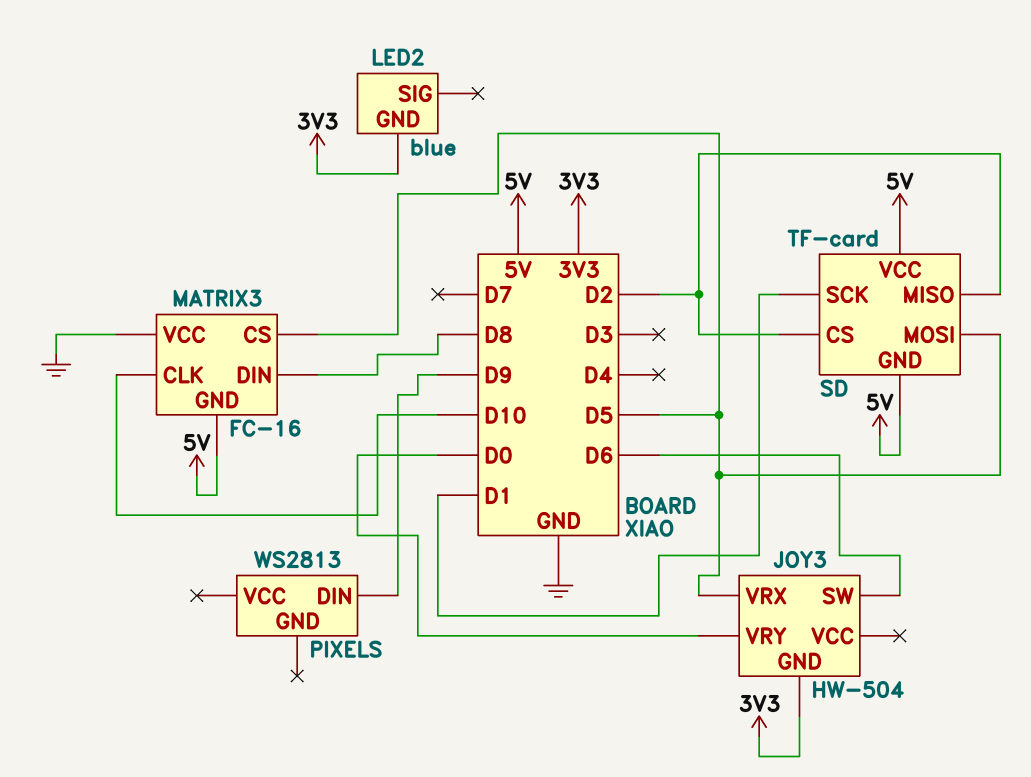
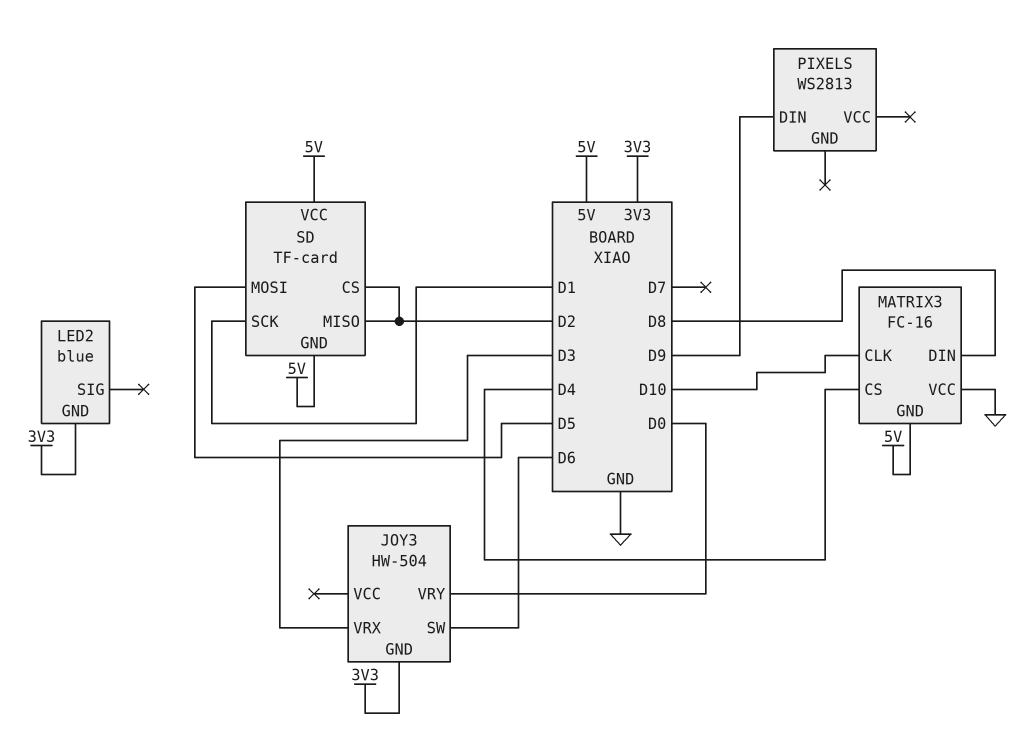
JOY3 pin VRX: D5 -> D3
MATRIX3 pin CS: D5 -> D4

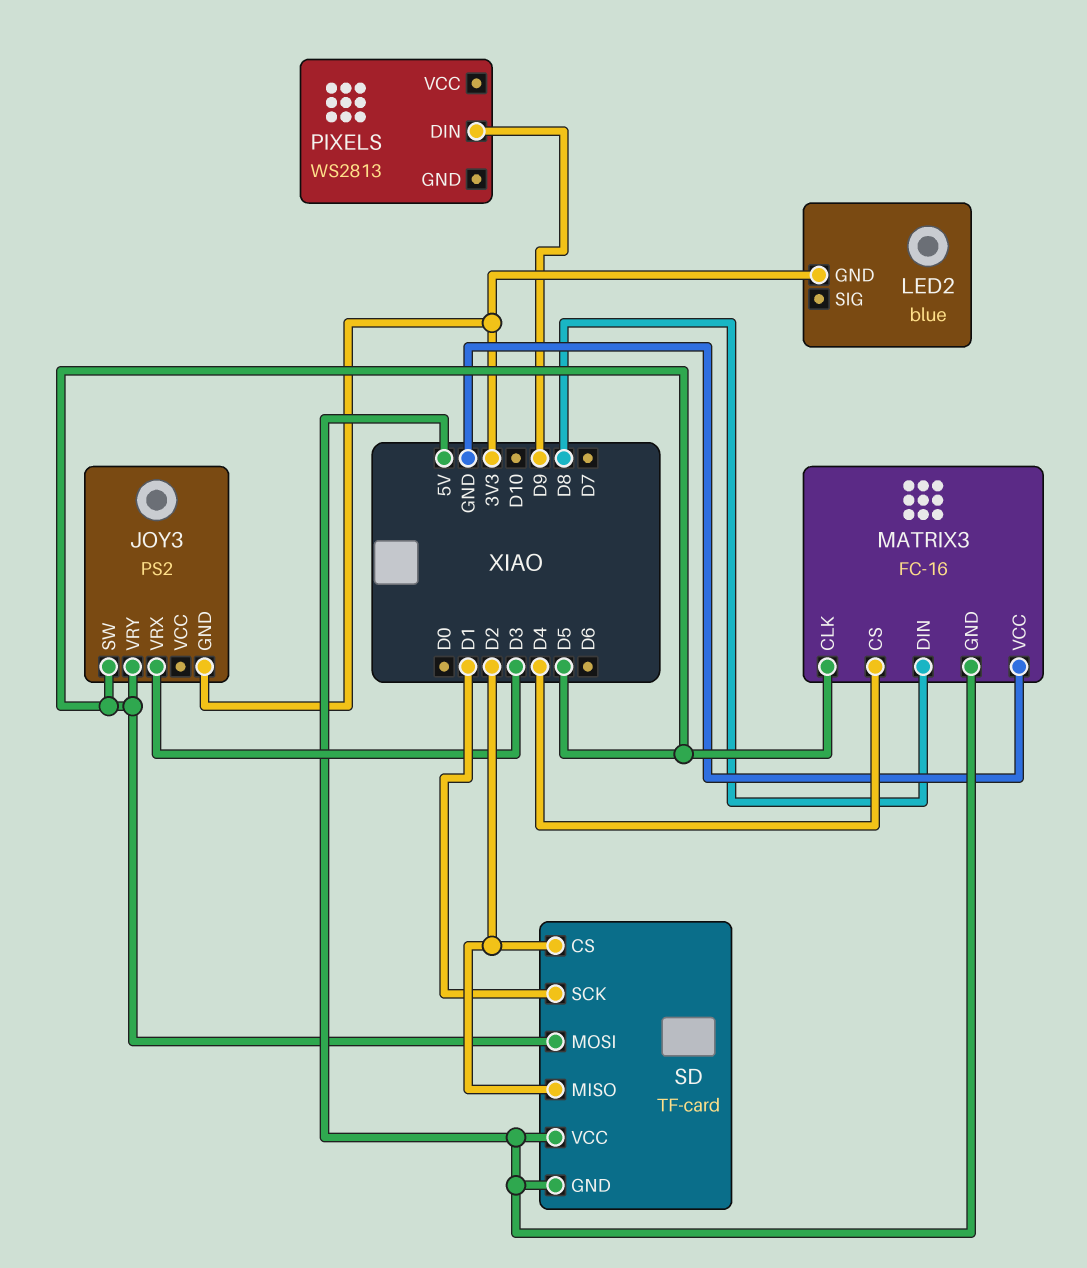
JOY3: HW-504 -> PS2
JOY3 pin SW: D6 -> D5
JOY3 pin VRY: D0 -> D5
MATRIX3 pin CLK: D10 -> D5

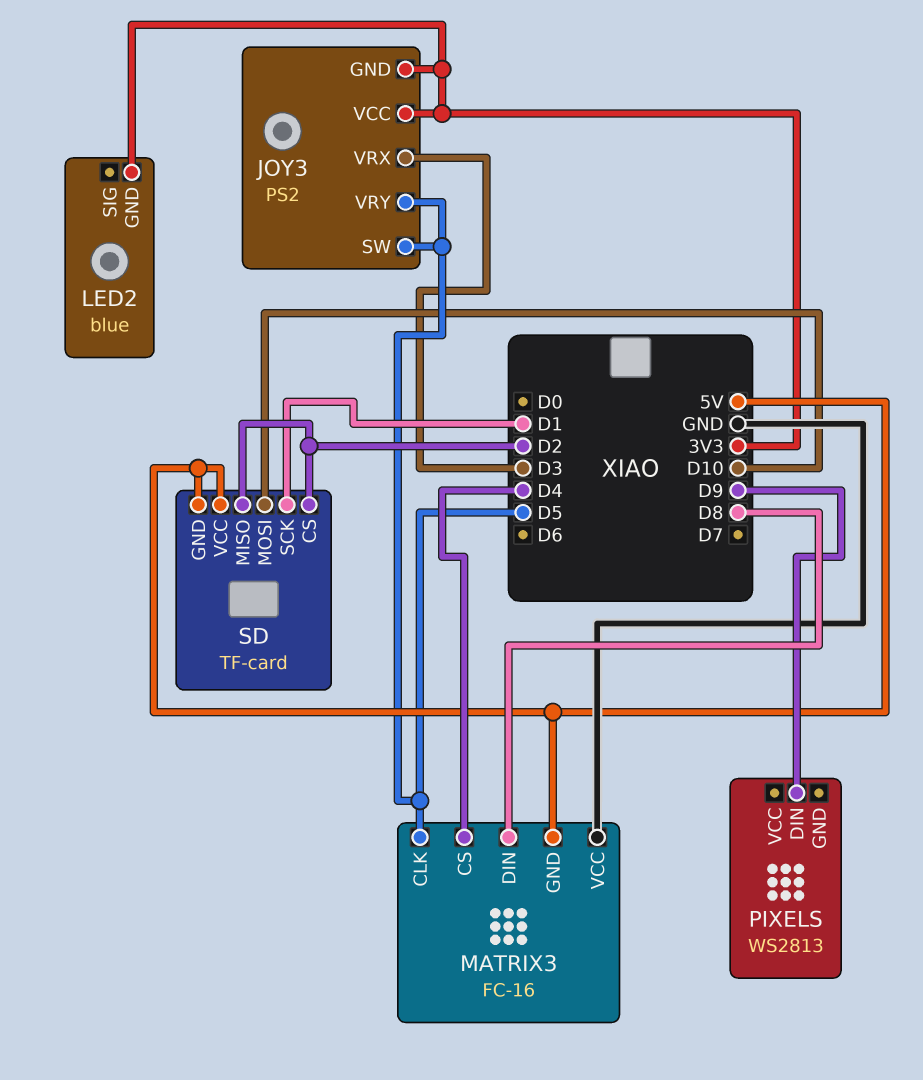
JOY3 pin VCC: none -> 3V3
SD pin MOSI: D5 -> D10

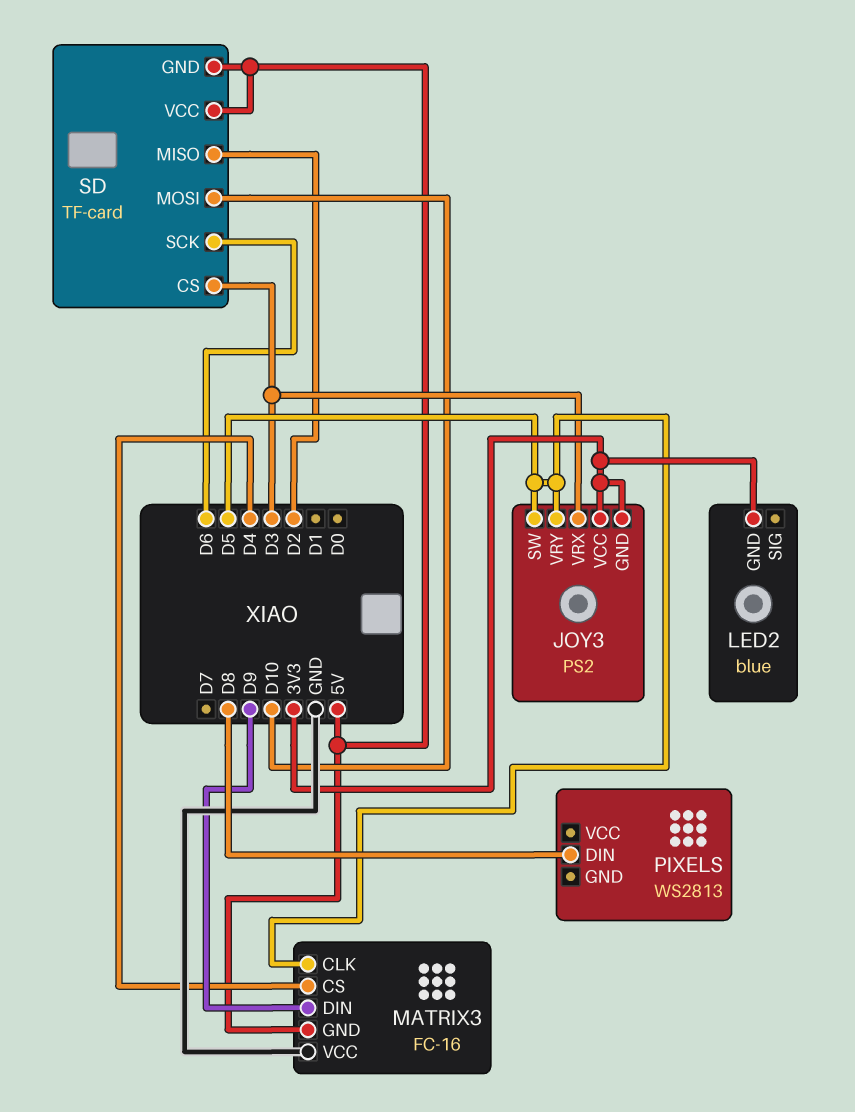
MATRIX3 pin DIN: D8 -> D9
PIXELS pin DIN: D9 -> D8
SD pin CS: D2 -> D3
SD pin SCK: D1 -> D6

